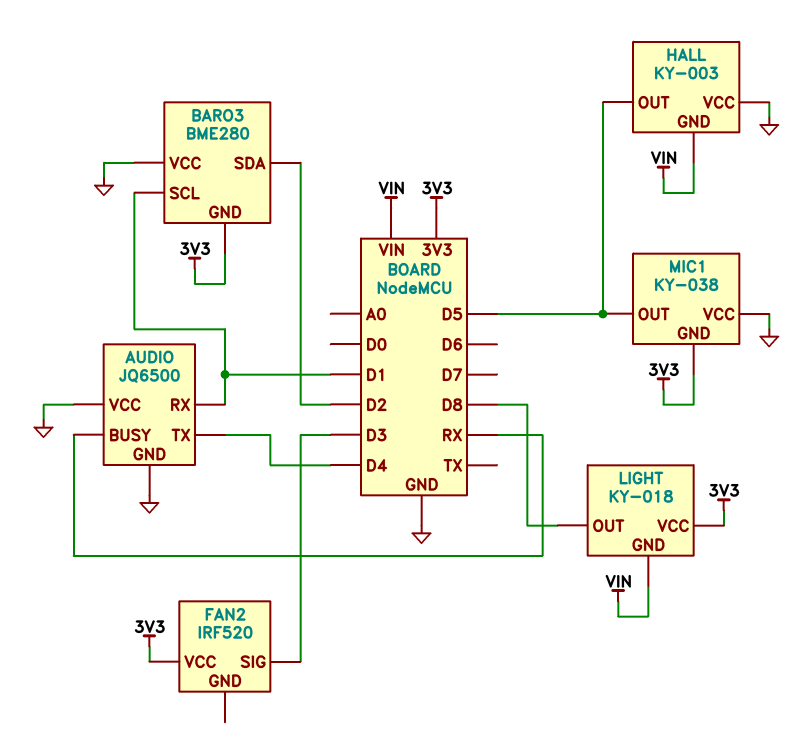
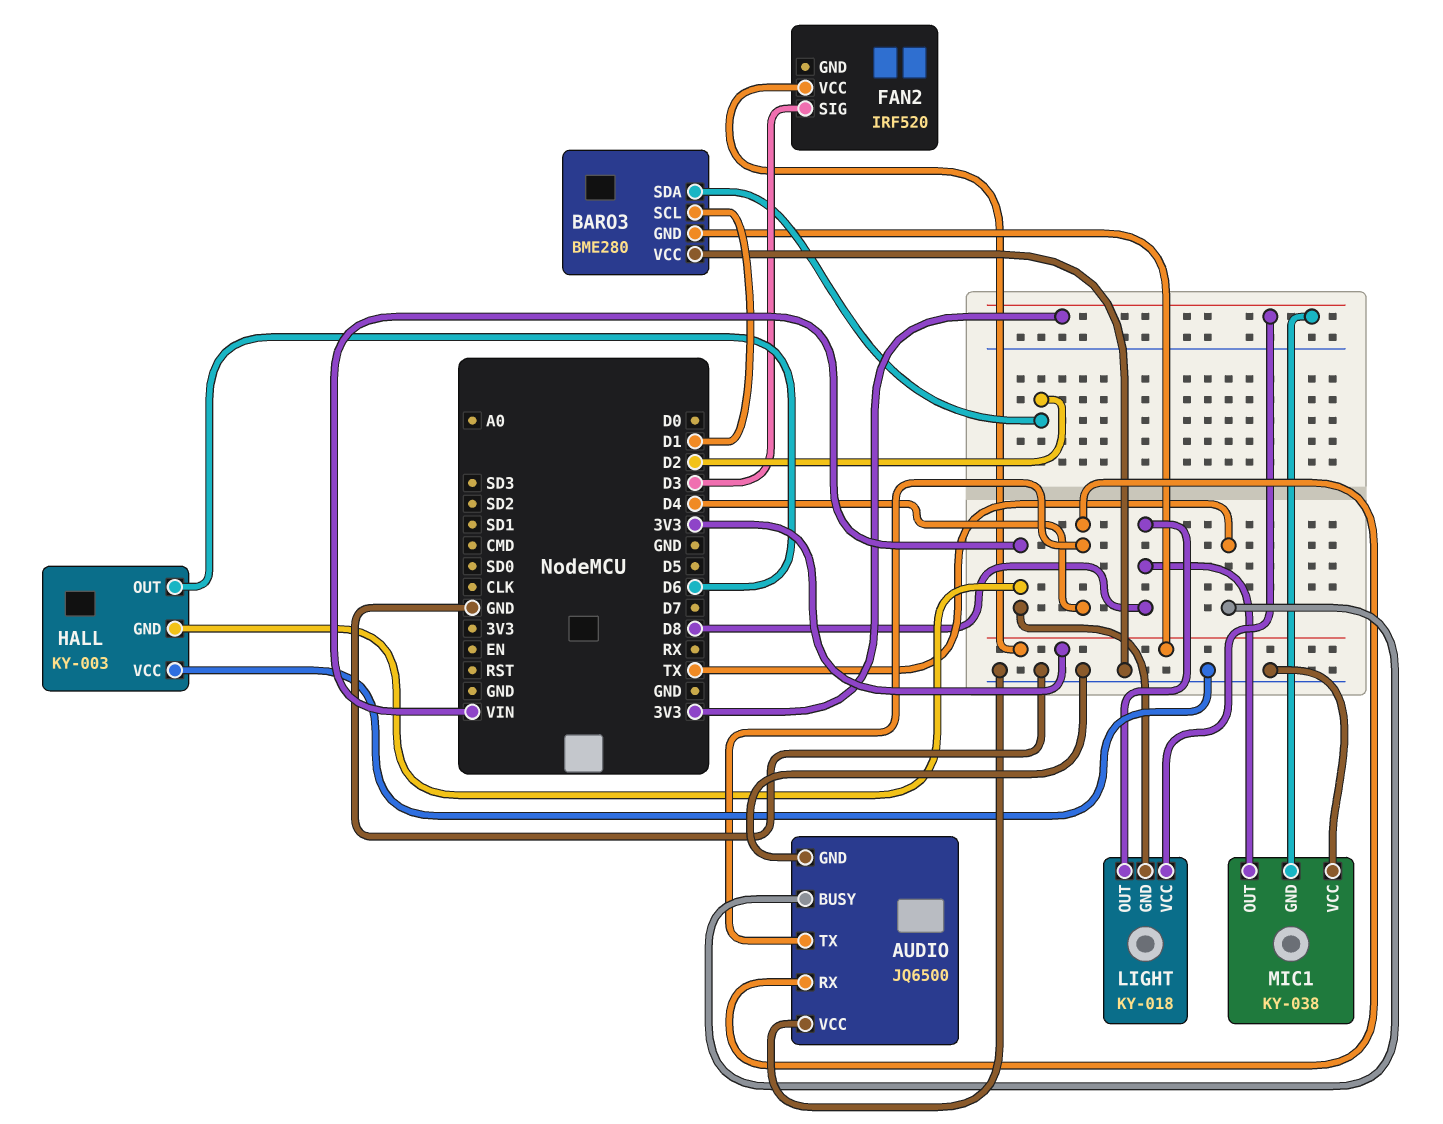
AUDIO pin BUSY: RX -> TX
AUDIO pin RX: D1 -> D4
HALL pin OUT: D5 -> D6
MIC1 pin OUT: D5 -> D8

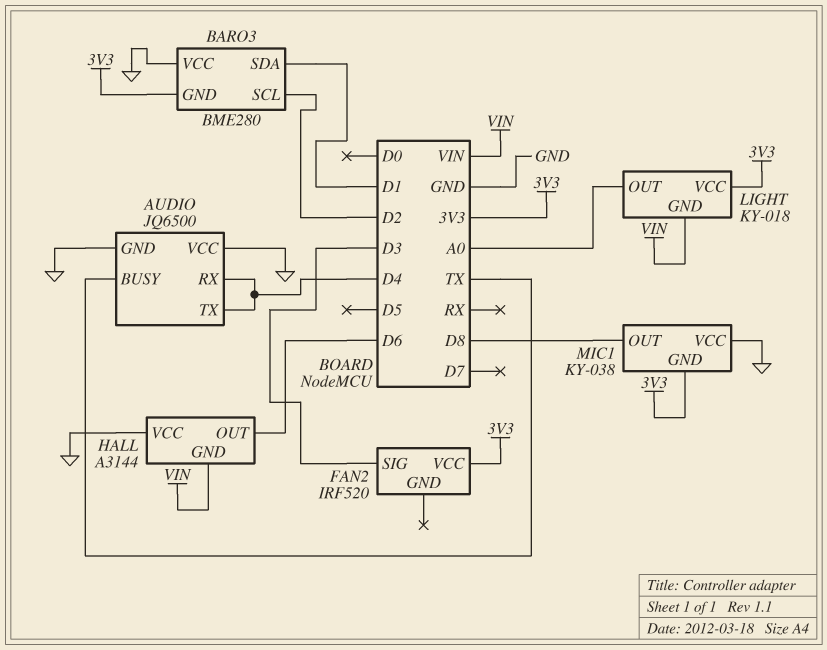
BARO3 pin SCL: D1 -> D2
BARO3 pin SDA: D2 -> D1
HALL: KY-003 -> A3144
LIGHT pin OUT: D8 -> A0

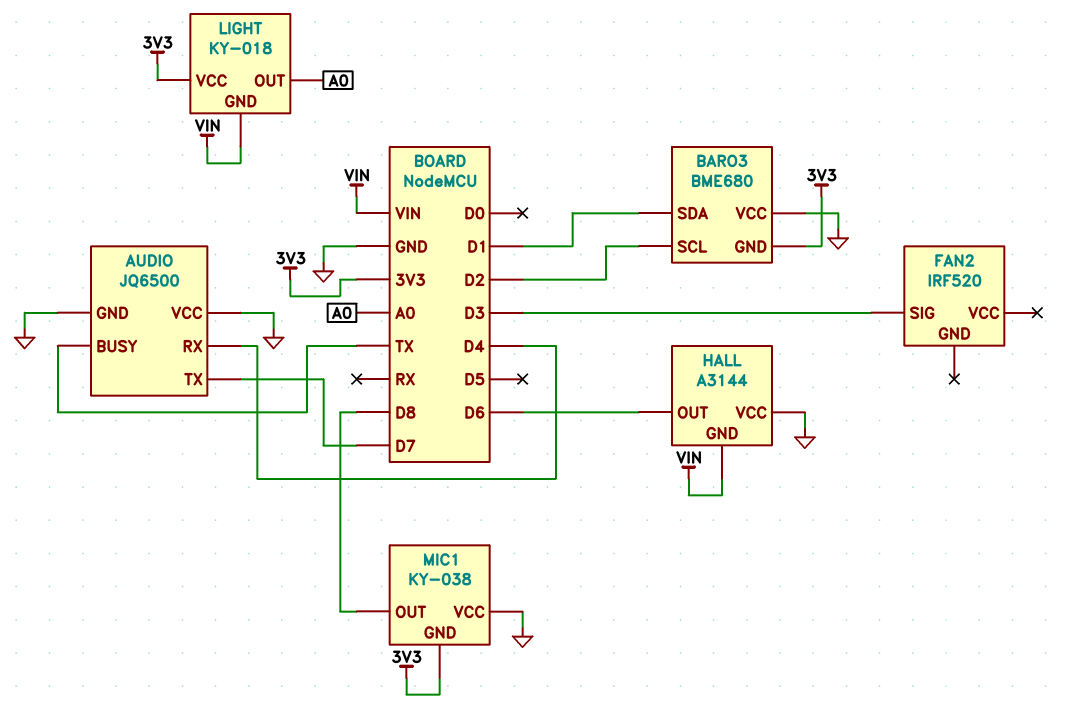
AUDIO pin TX: D4 -> D7
BARO3: BME280 -> BME680
FAN2 pin VCC: 3V3 -> none

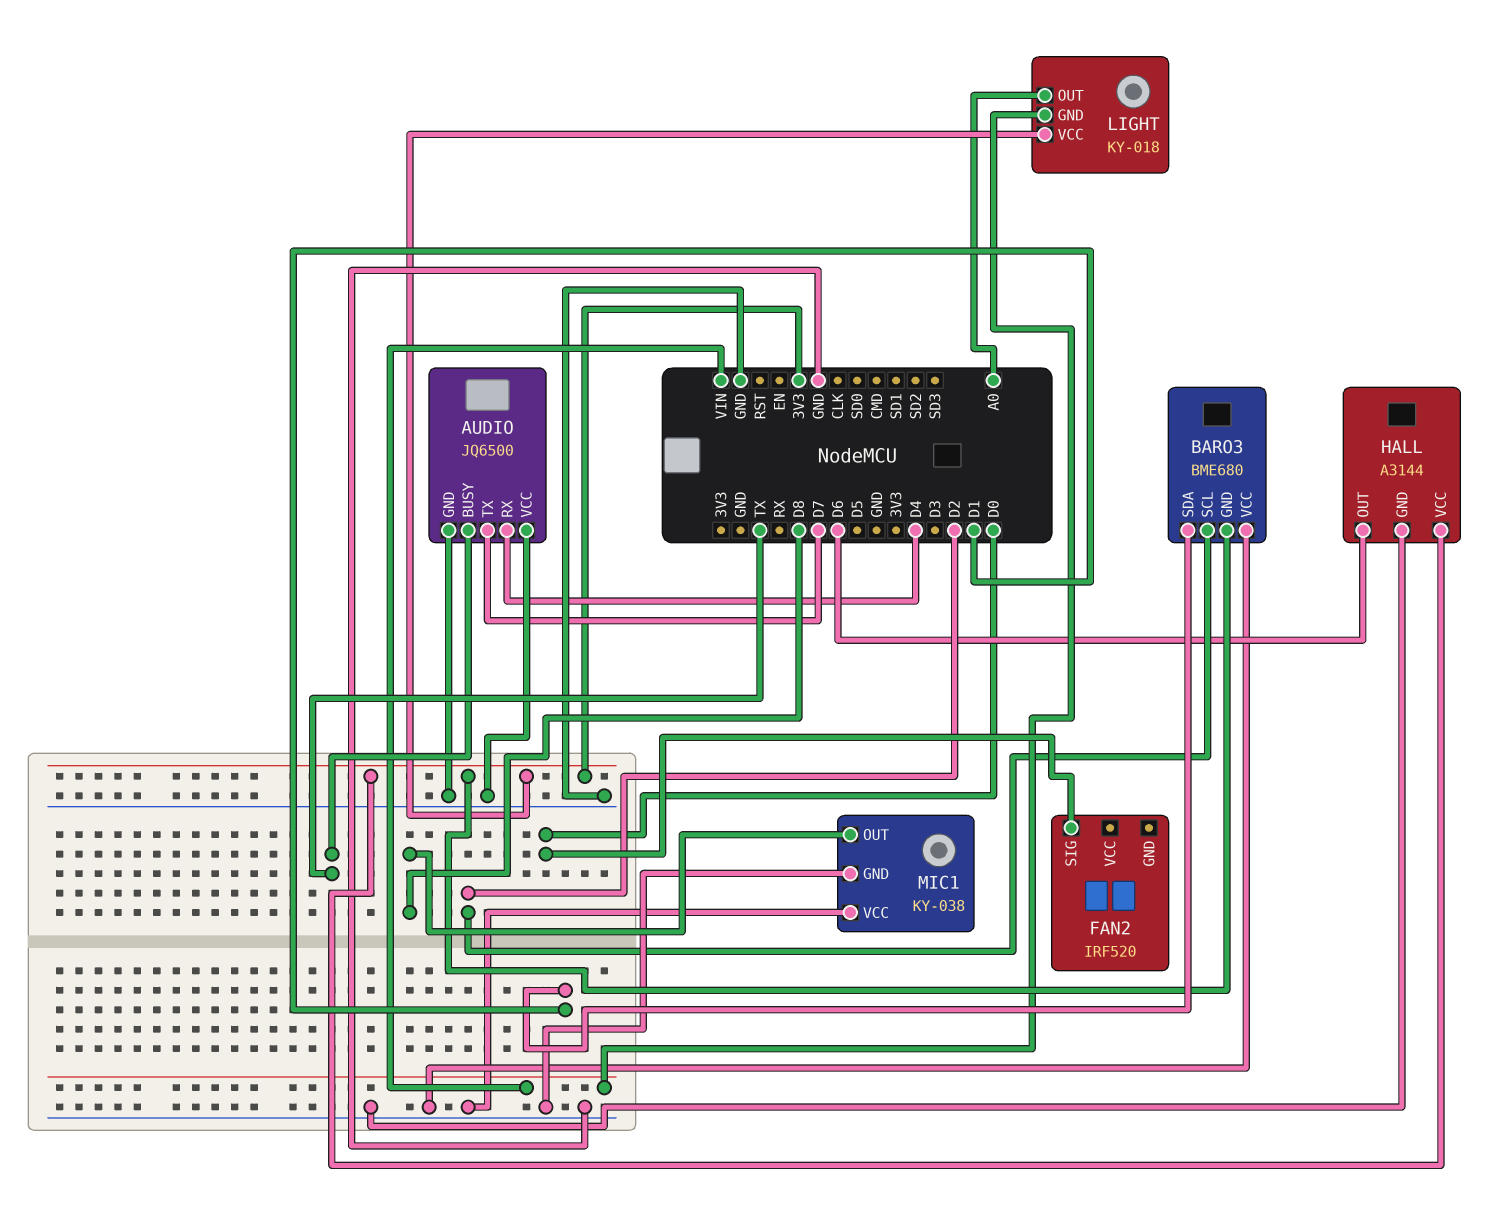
FAN2 pin SIG: D3 -> D0
HALL pin GND: VIN -> GND
HALL pin VCC: GND -> 3V3
MIC1 pin GND: 3V3 -> GND

